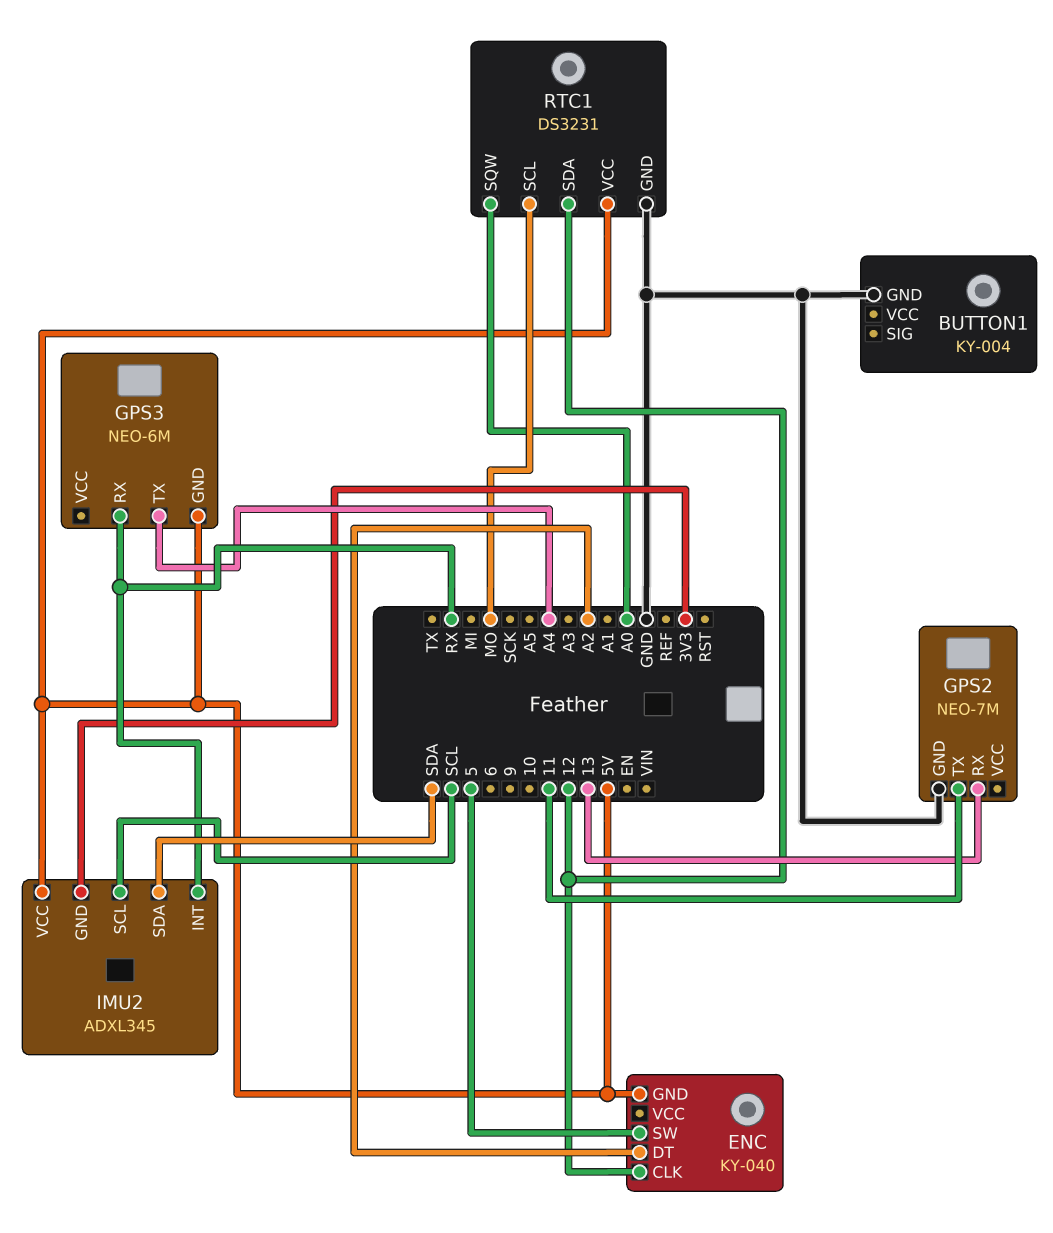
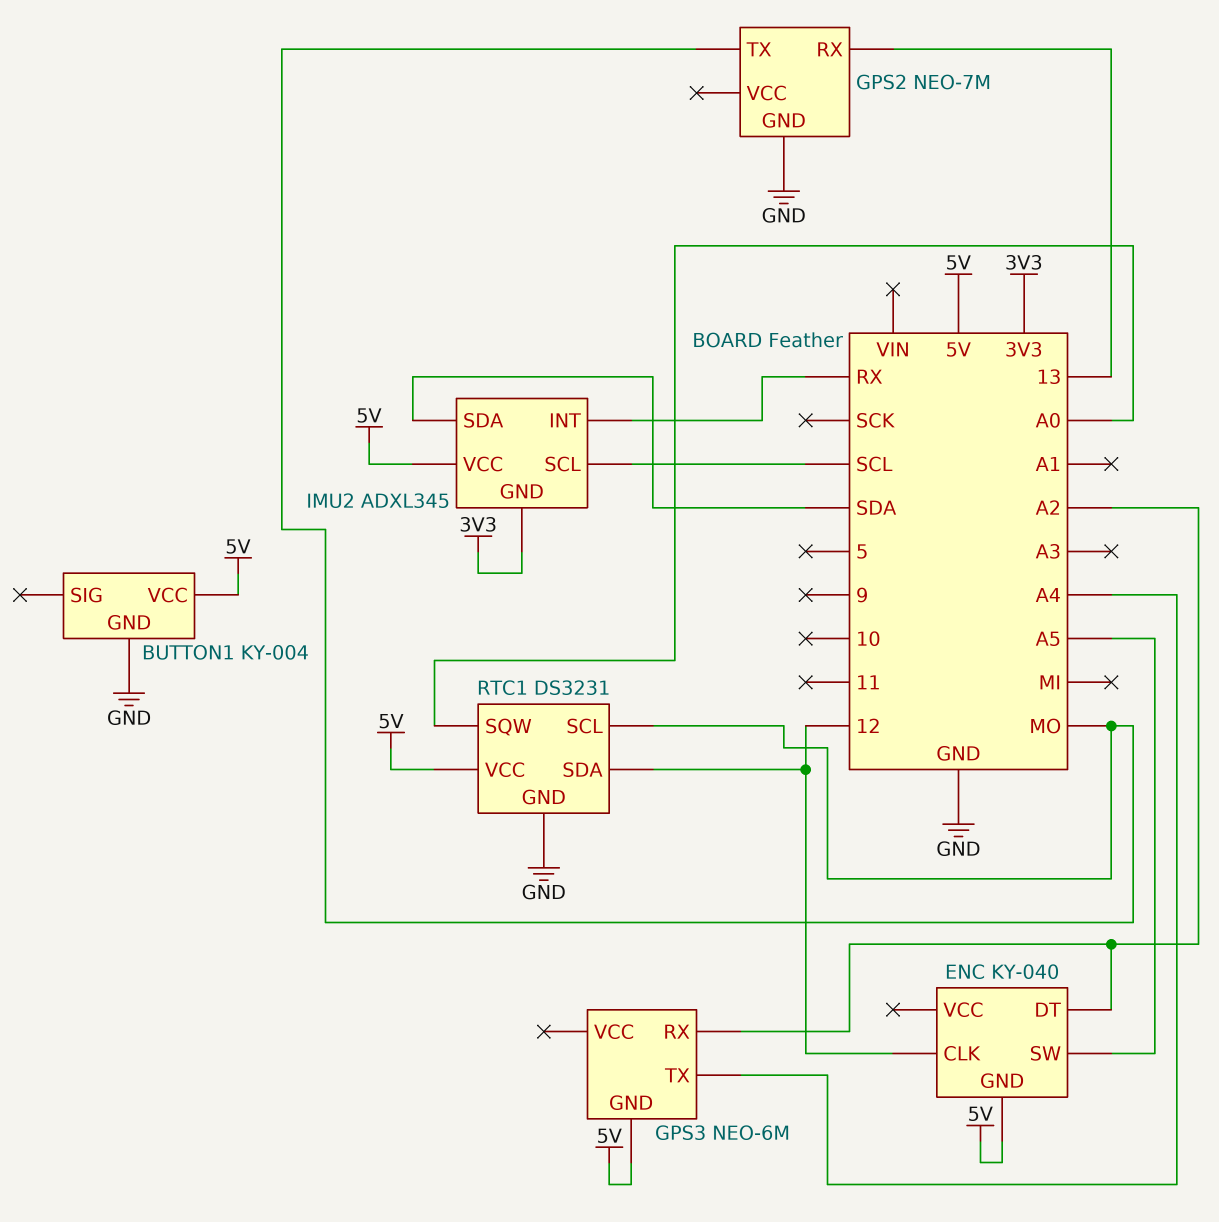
BUTTON1 pin VCC: none -> 5V
ENC pin SW: 5 -> A5
GPS2 pin TX: 11 -> MO
GPS3 pin RX: RX -> A2

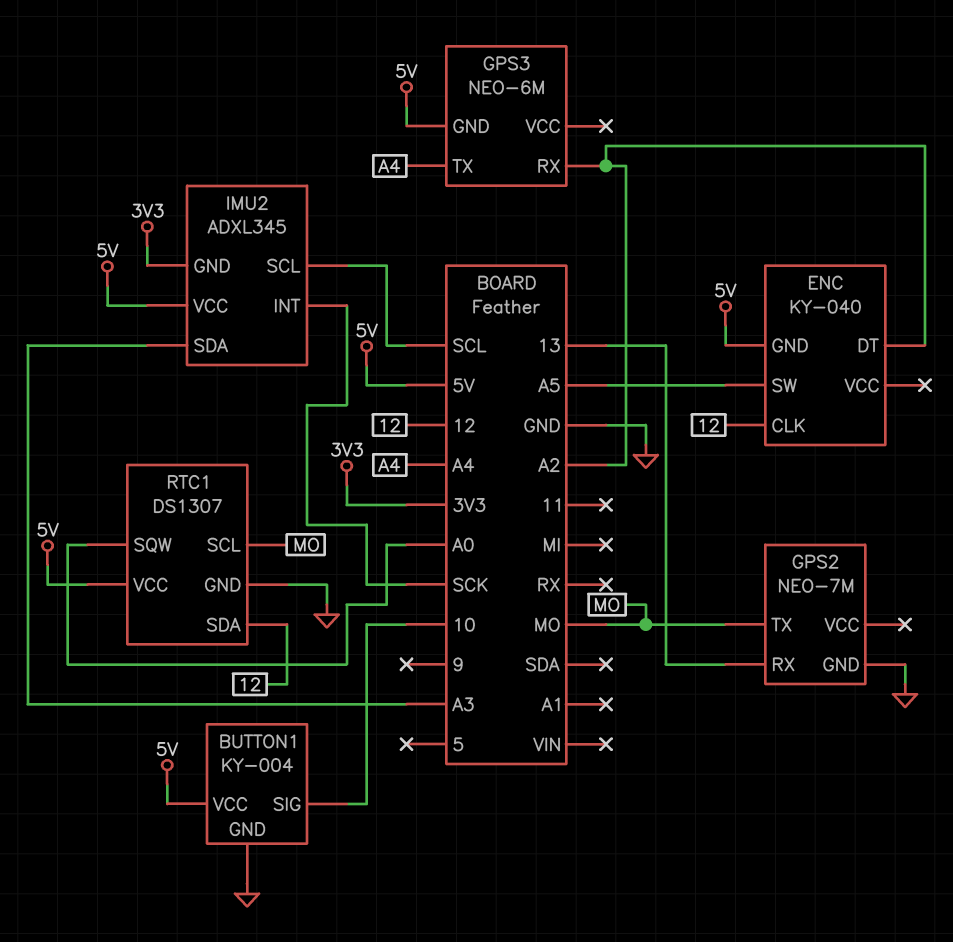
BUTTON1 pin SIG: none -> 10
IMU2 pin INT: RX -> SCK
IMU2 pin SDA: SDA -> A3
RTC1: DS3231 -> DS1307

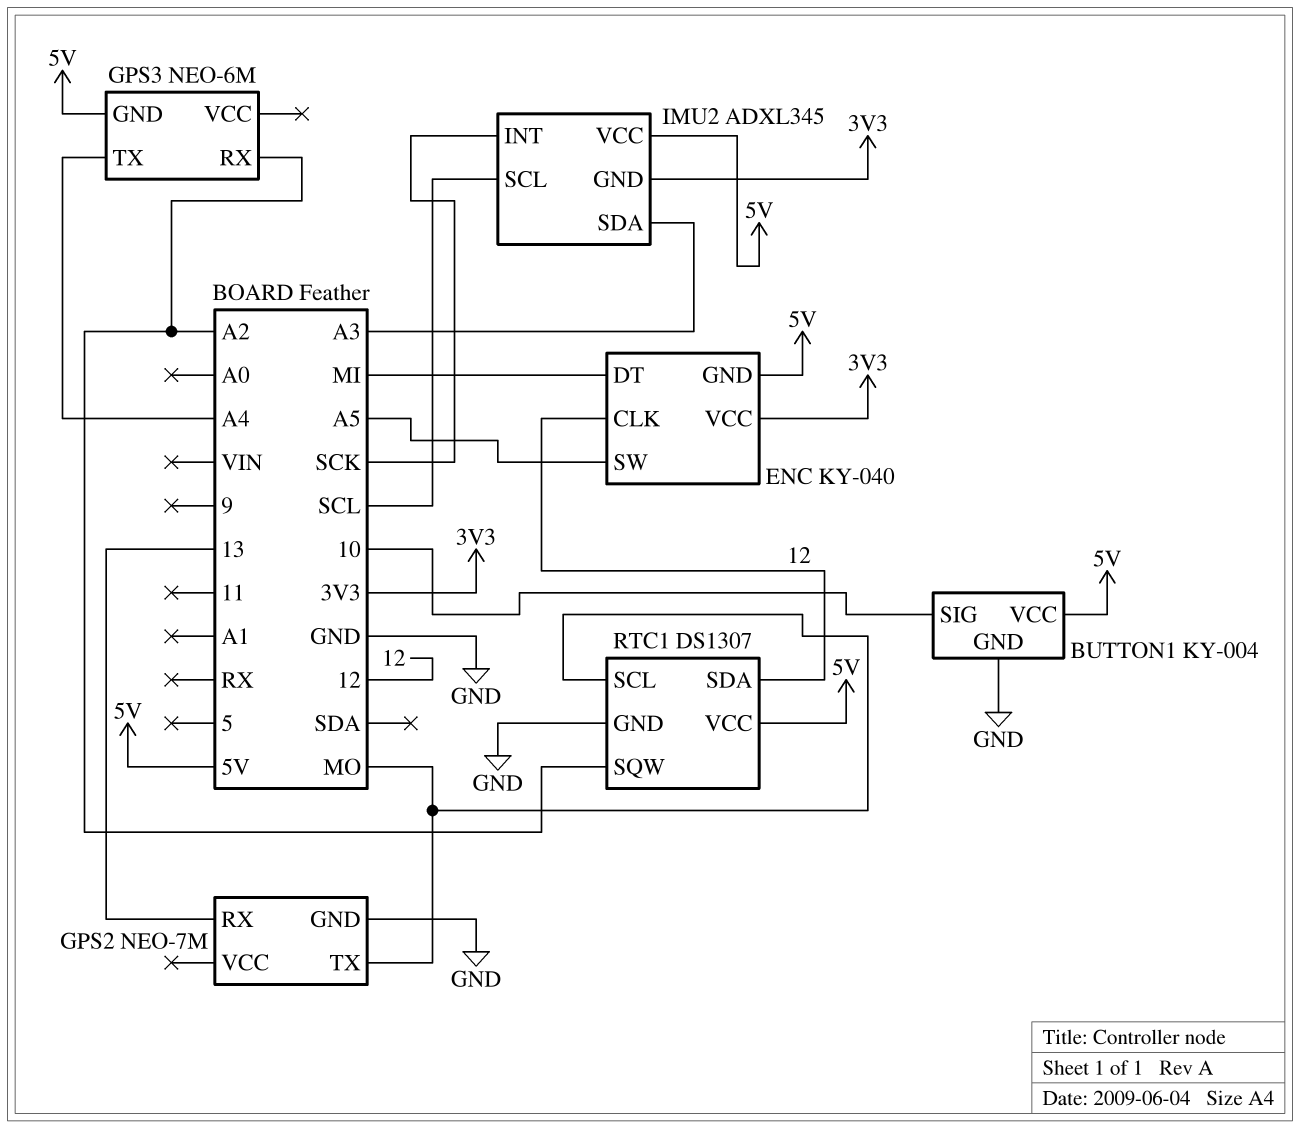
ENC pin DT: A2 -> MI
ENC pin VCC: none -> 3V3
RTC1 pin SQW: A0 -> A2

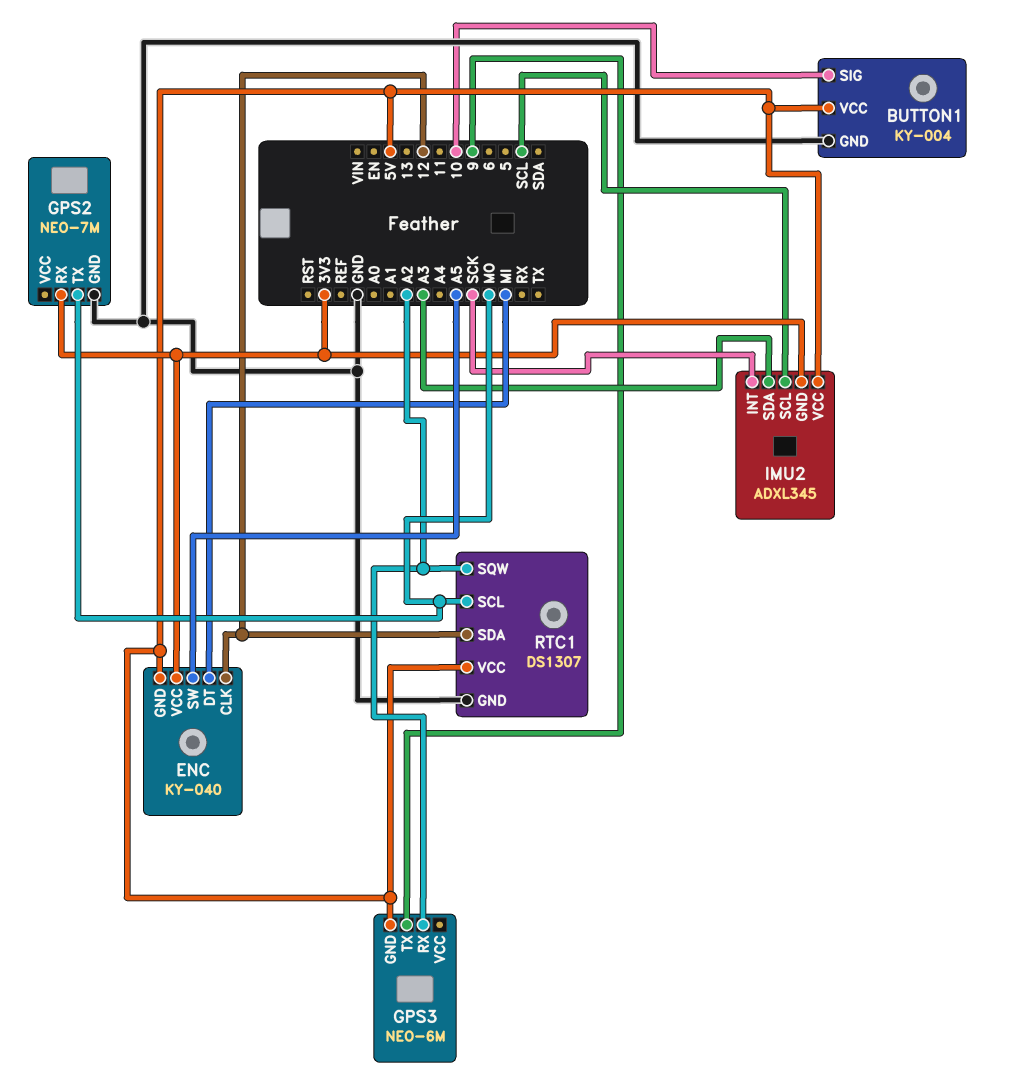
GPS2 pin RX: 13 -> 3V3
GPS3 pin TX: A4 -> 9

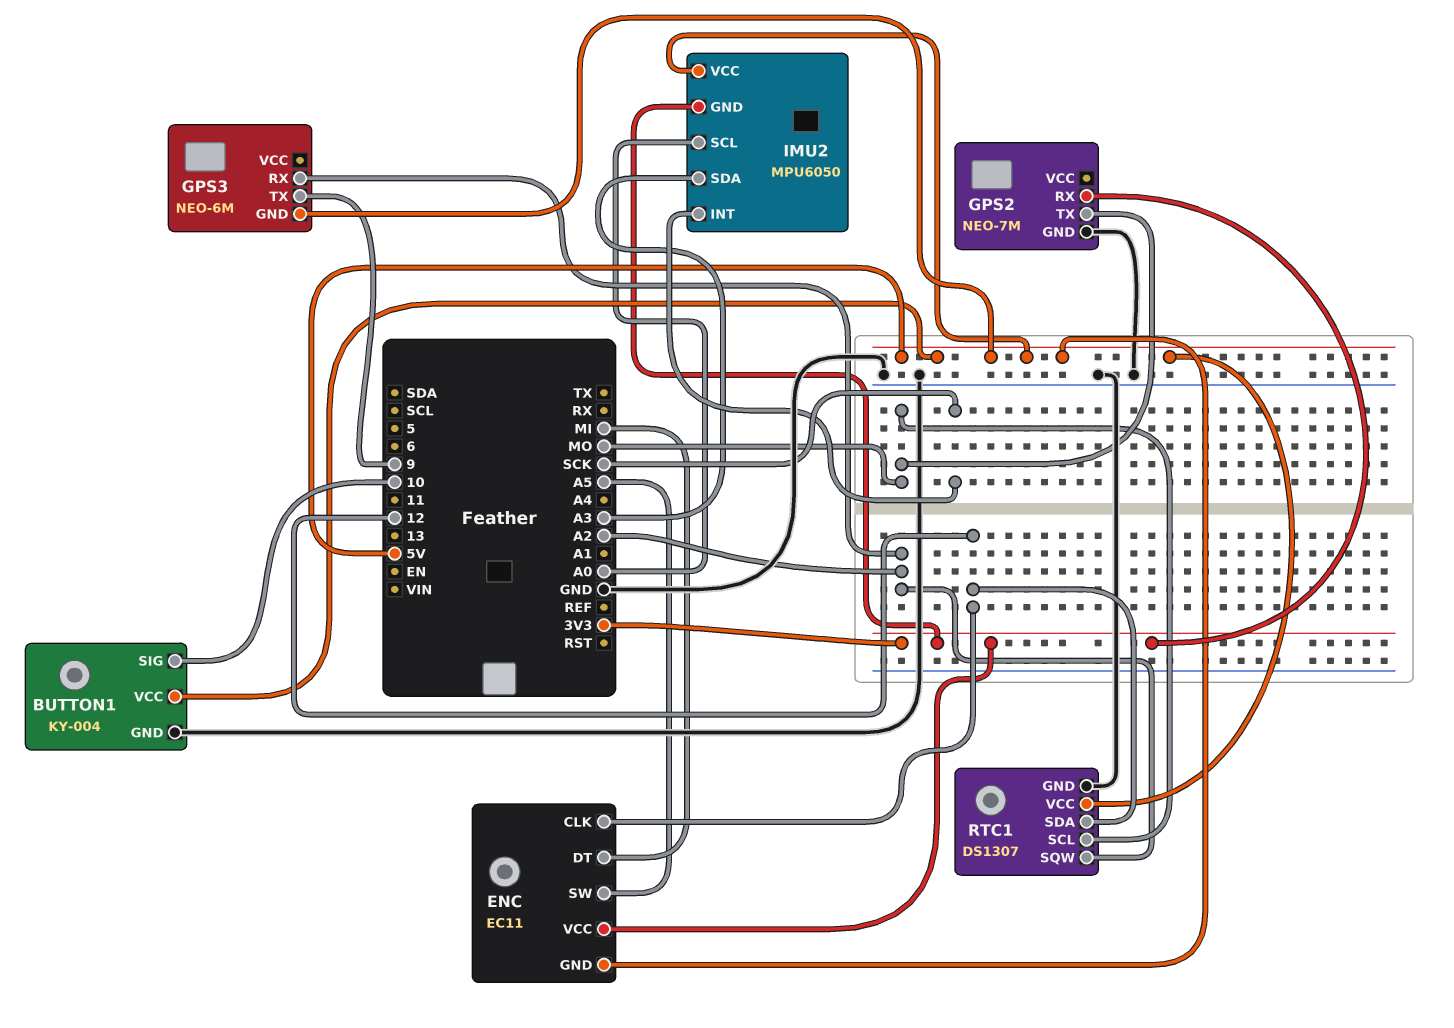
ENC: KY-040 -> EC11
IMU2: ADXL345 -> MPU6050
IMU2 pin SCL: SCL -> A0

